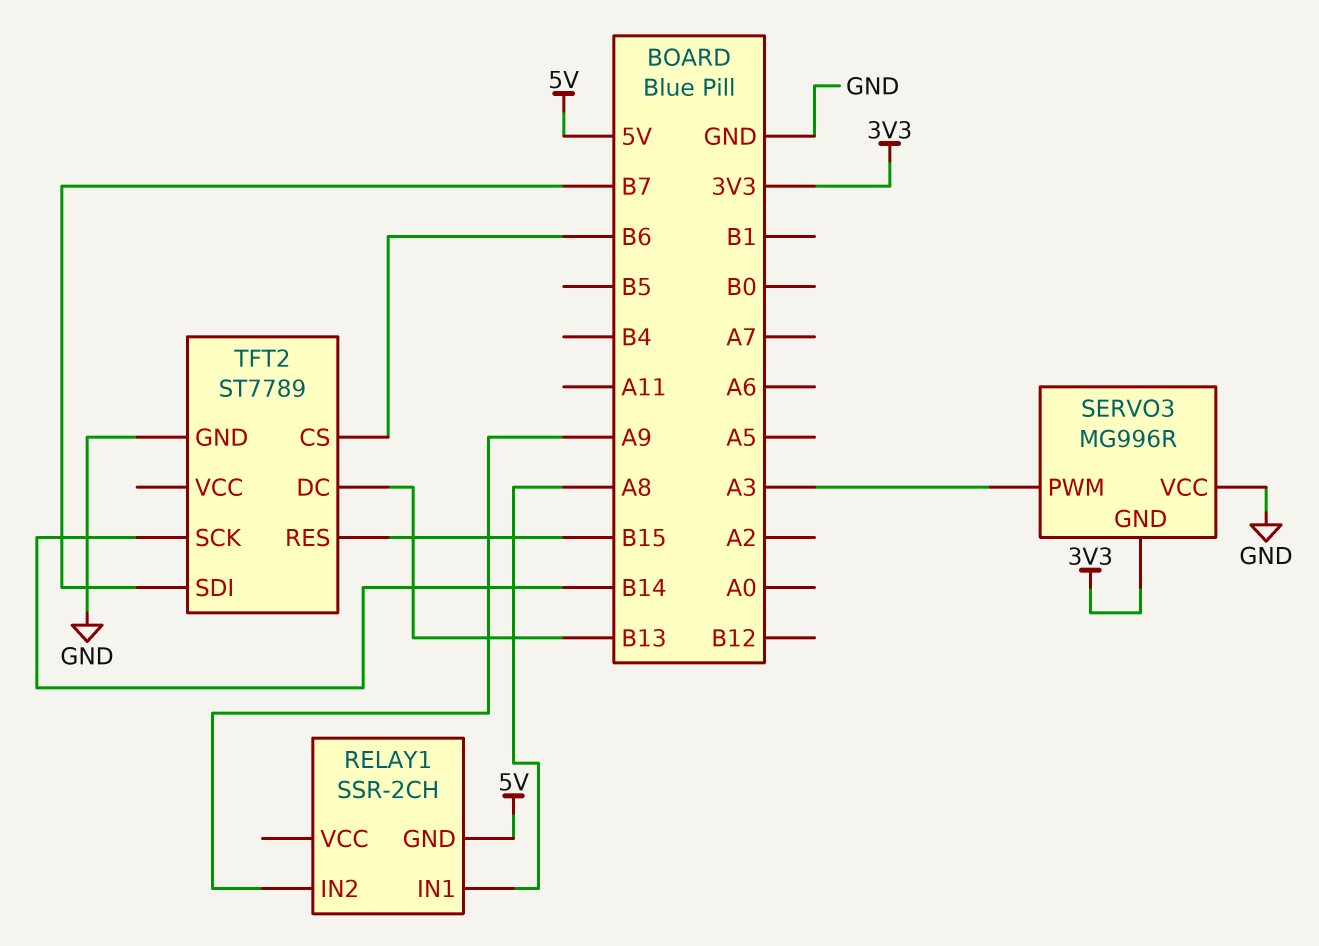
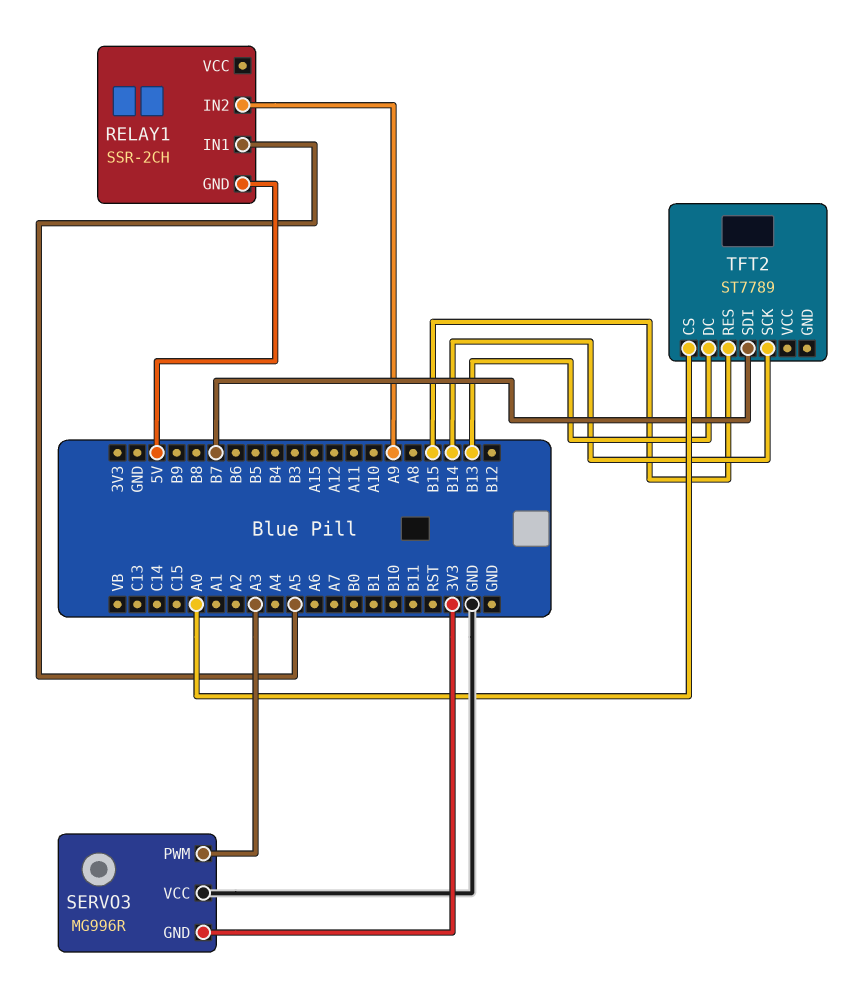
RELAY1 pin IN1: A8 -> A5
TFT2 pin CS: B6 -> A0
TFT2 pin GND: GND -> none

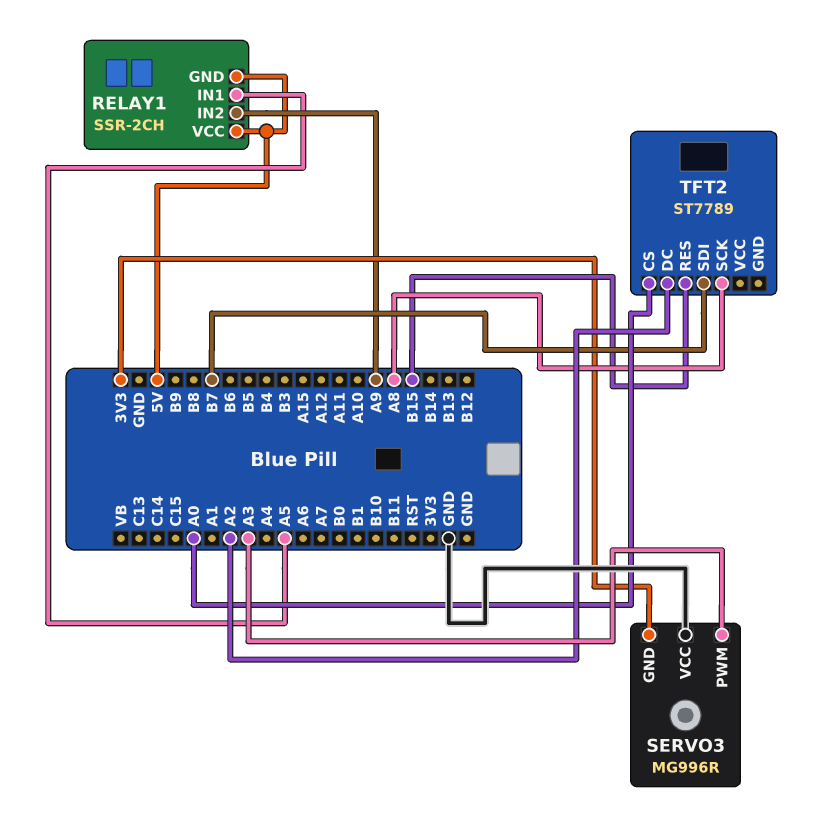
RELAY1 pin VCC: none -> 5V
TFT2 pin DC: B13 -> A2
TFT2 pin SCK: B14 -> A8

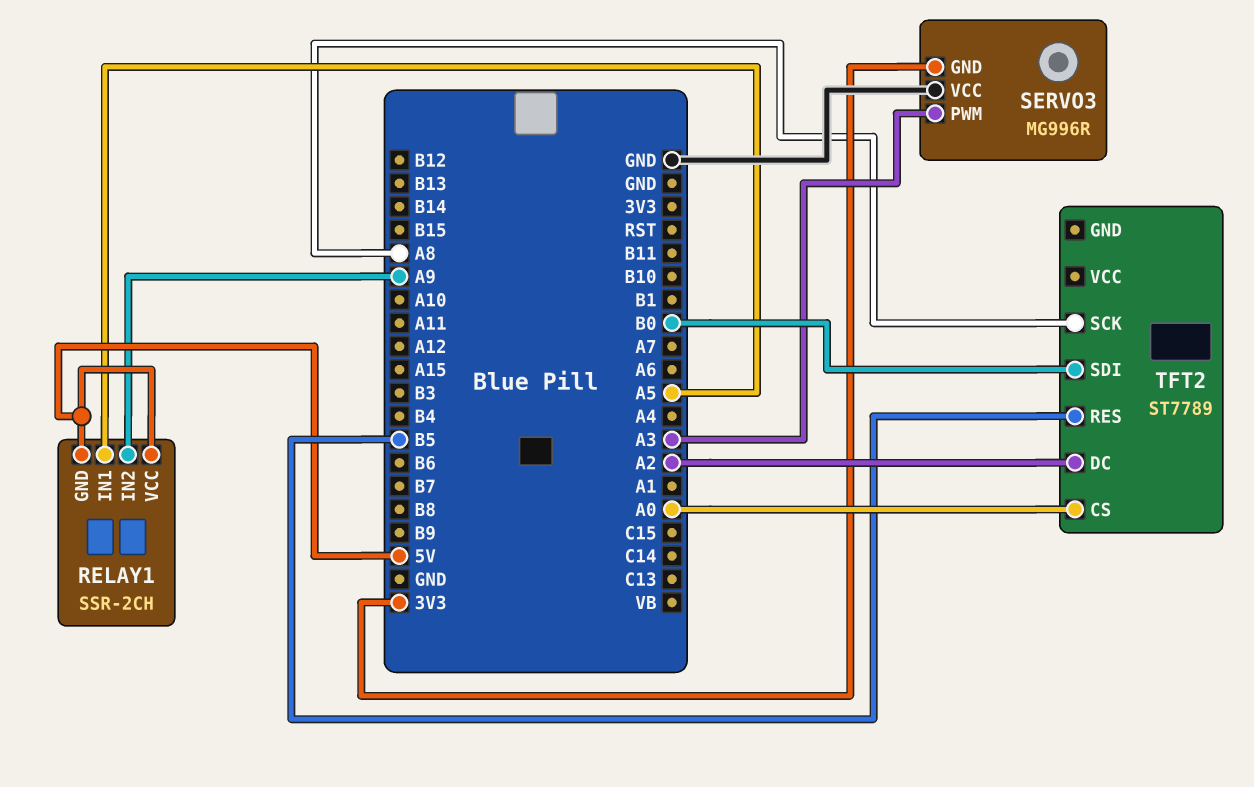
TFT2 pin RES: B15 -> B5
TFT2 pin SDI: B7 -> B0

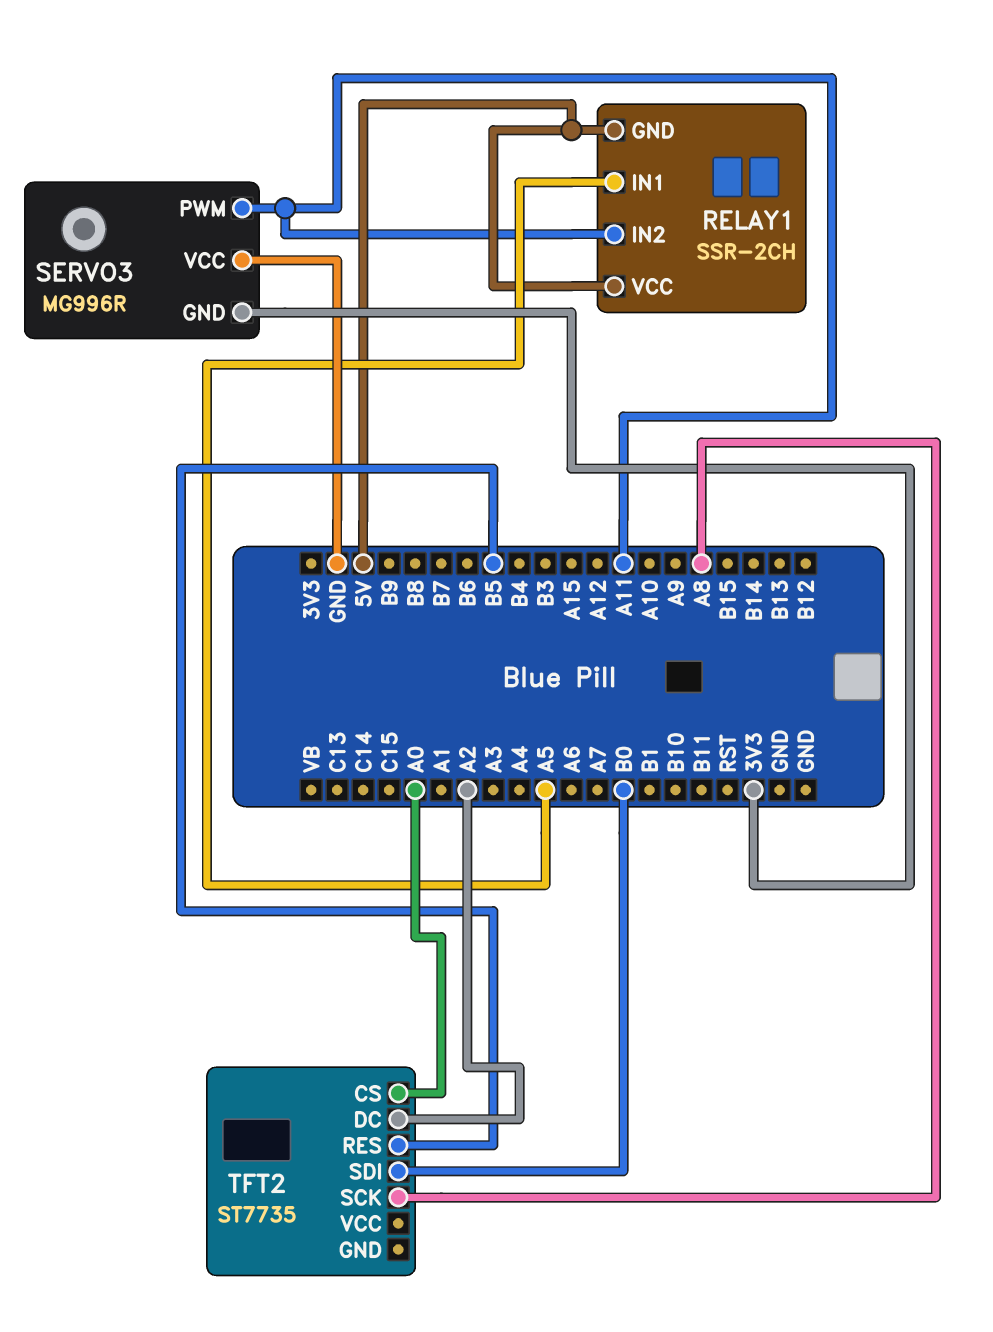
RELAY1 pin IN2: A9 -> A11
SERVO3 pin PWM: A3 -> A11
TFT2: ST7789 -> ST7735

